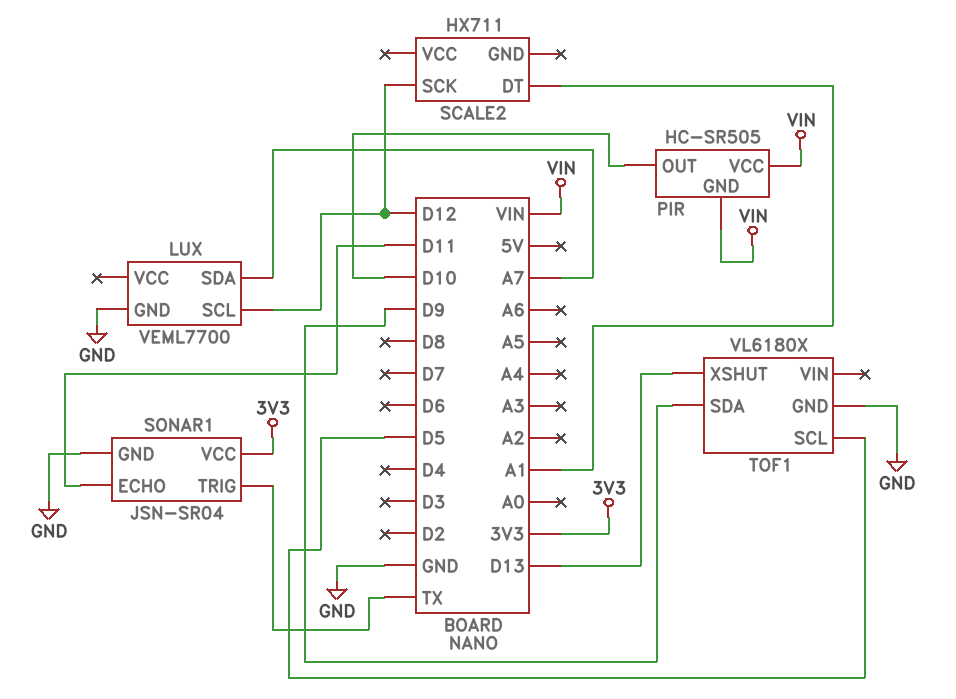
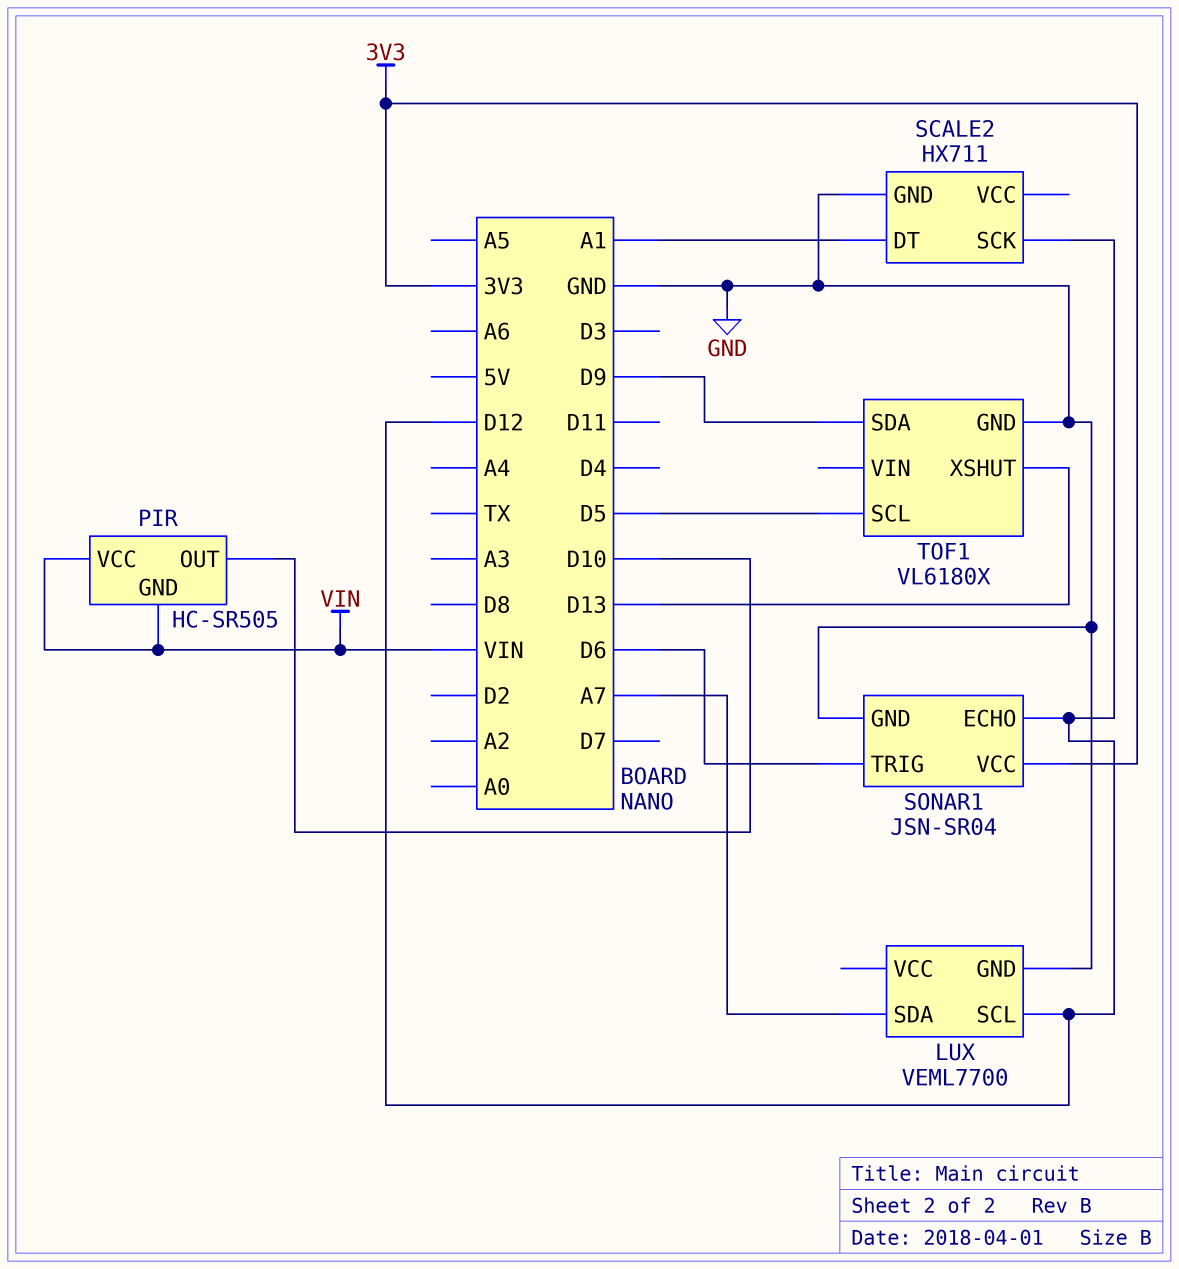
SCALE2 pin GND: none -> GND
SONAR1 pin ECHO: D11 -> D12
SONAR1 pin TRIG: TX -> D6

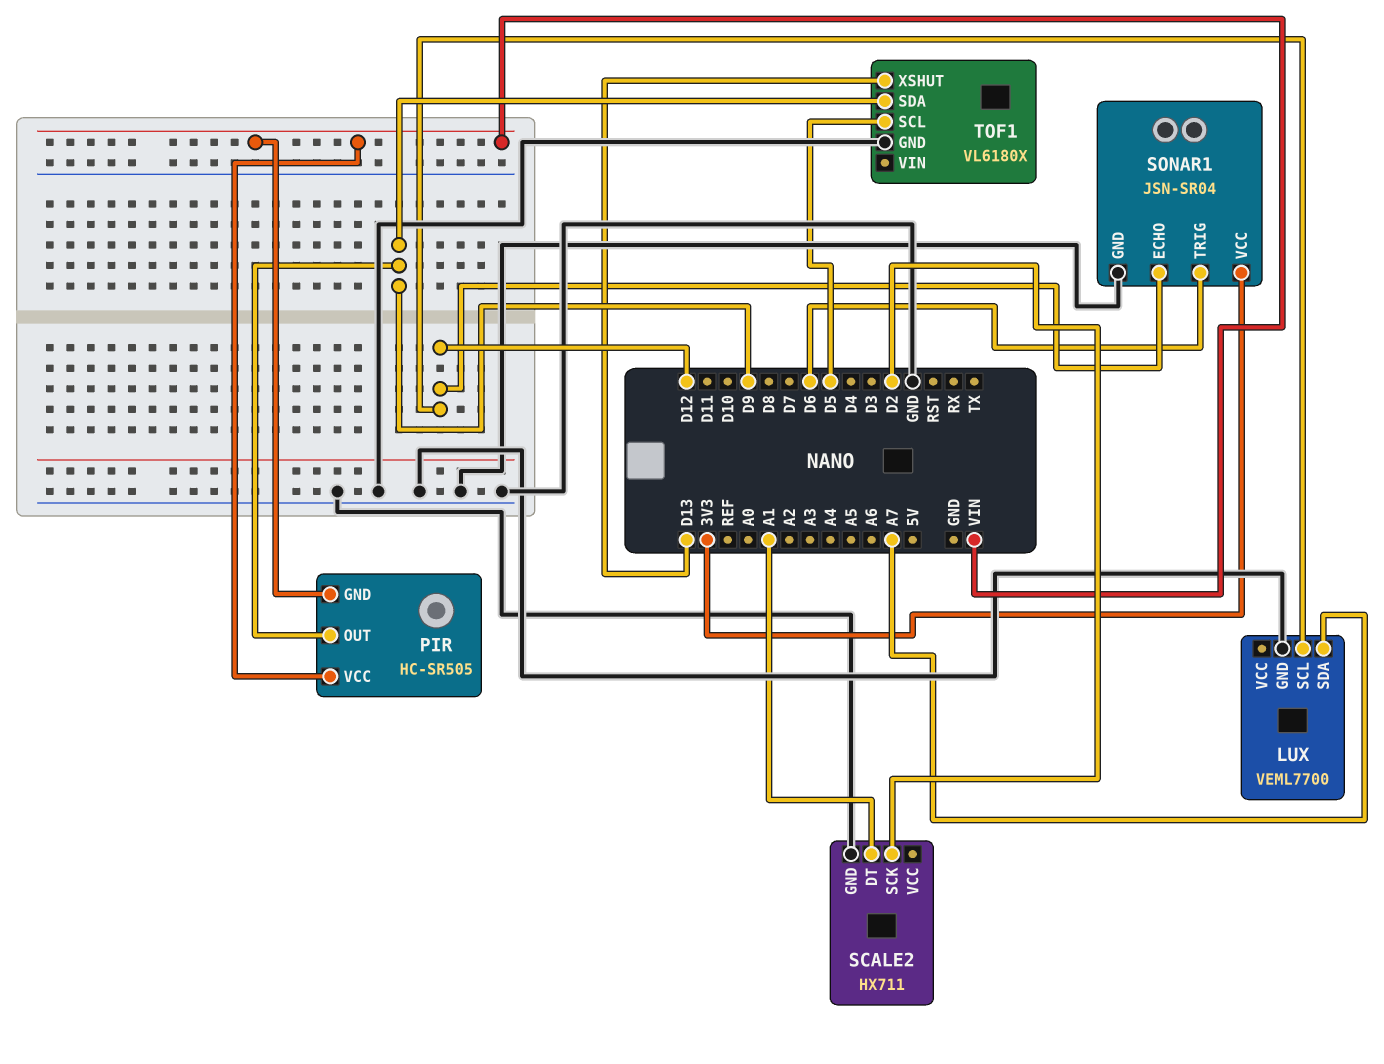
PIR pin OUT: D10 -> D9
SCALE2 pin SCK: D12 -> D2

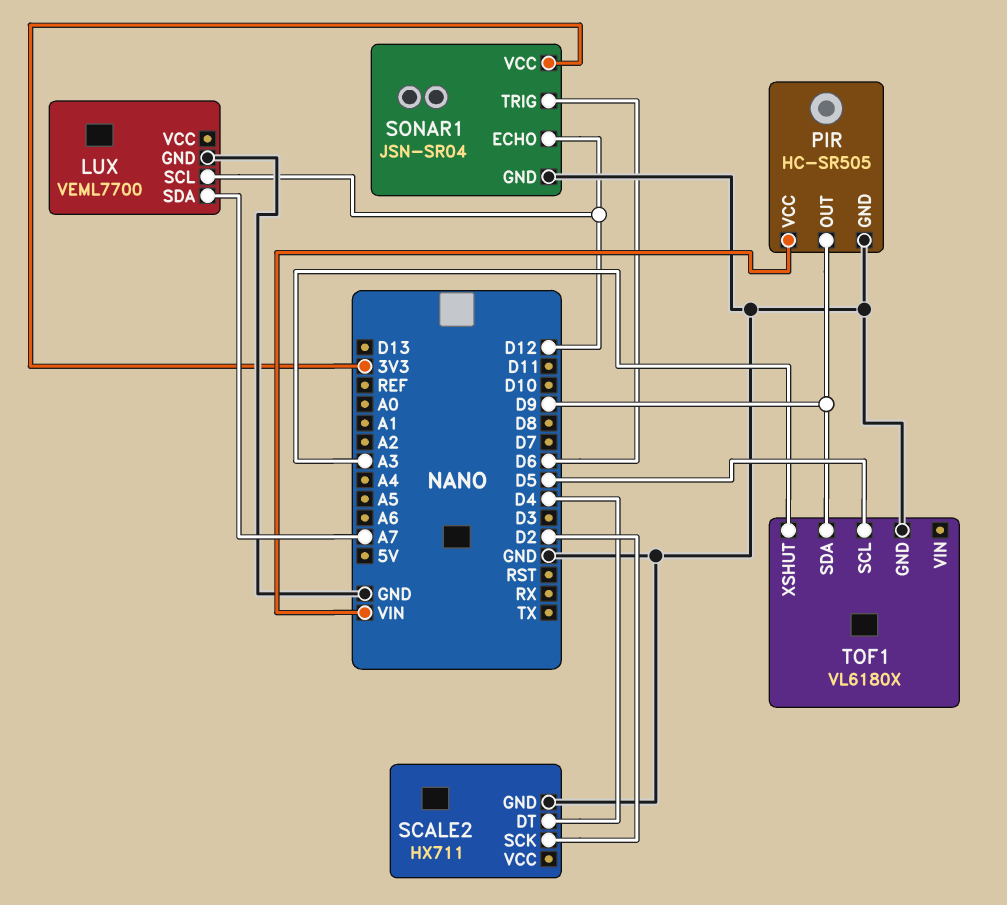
PIR pin GND: VIN -> GND
SCALE2 pin DT: A1 -> D4
TOF1 pin XSHUT: D13 -> A3

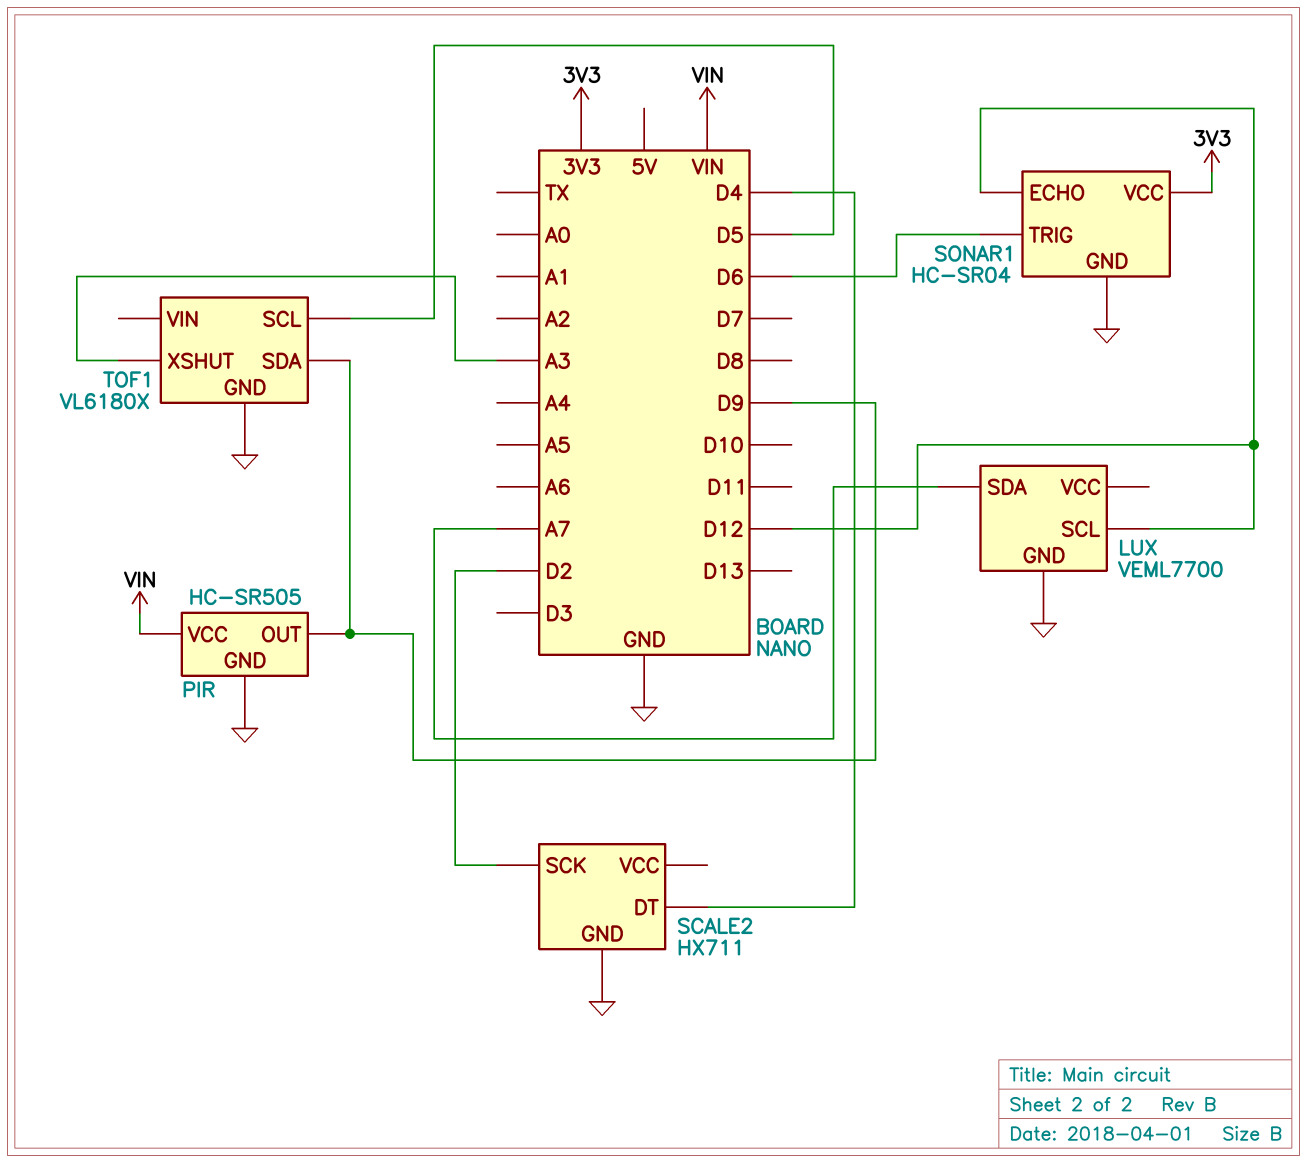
SONAR1: JSN-SR04 -> HC-SR04

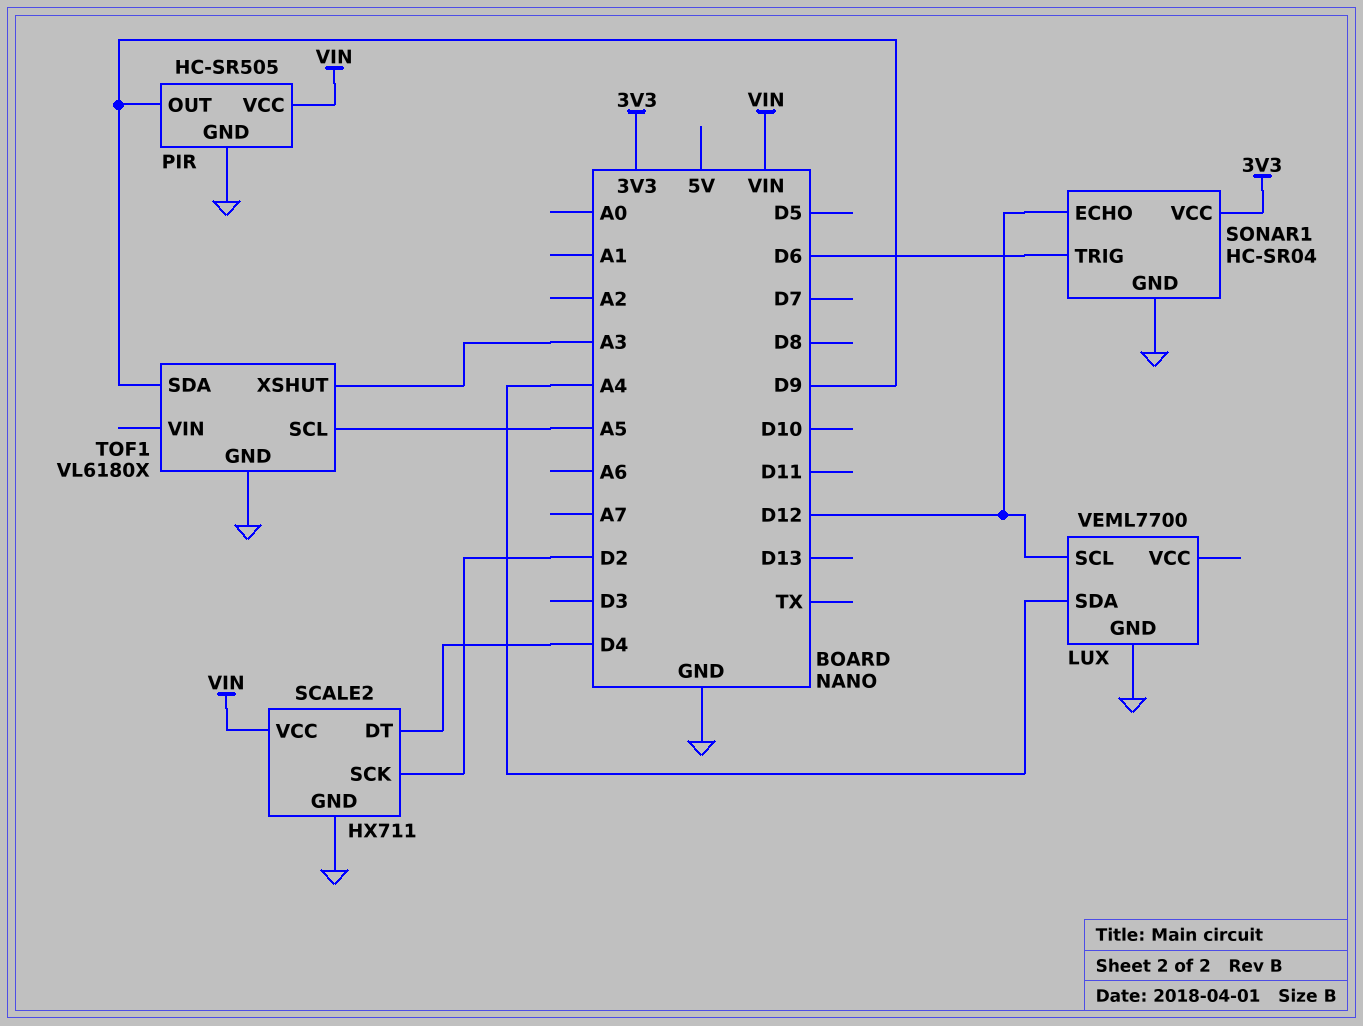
LUX pin SDA: A7 -> A4
SCALE2 pin VCC: none -> VIN
TOF1 pin SCL: D5 -> A5

